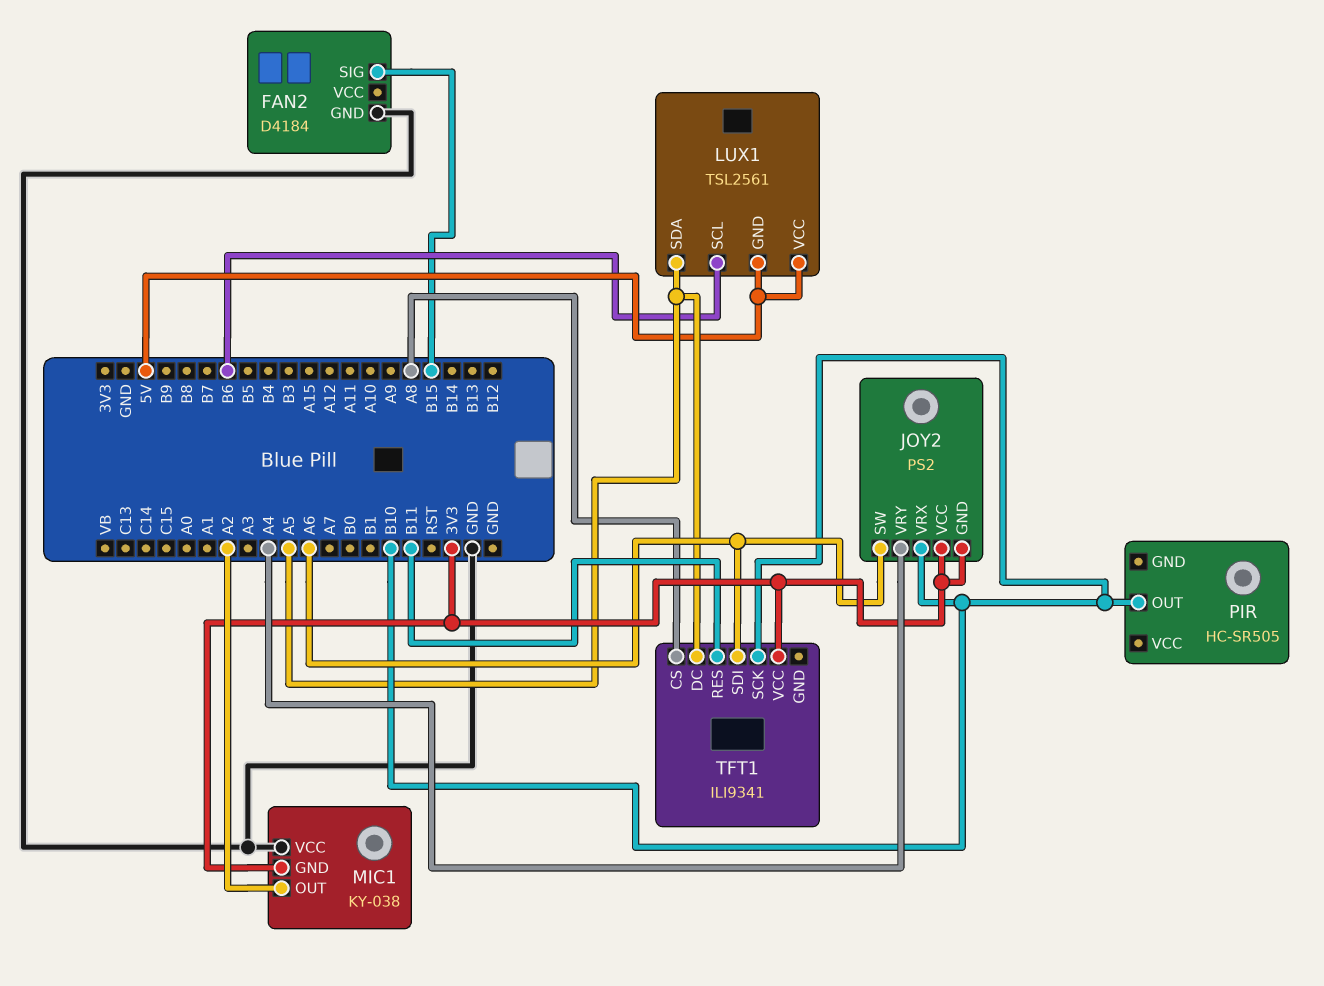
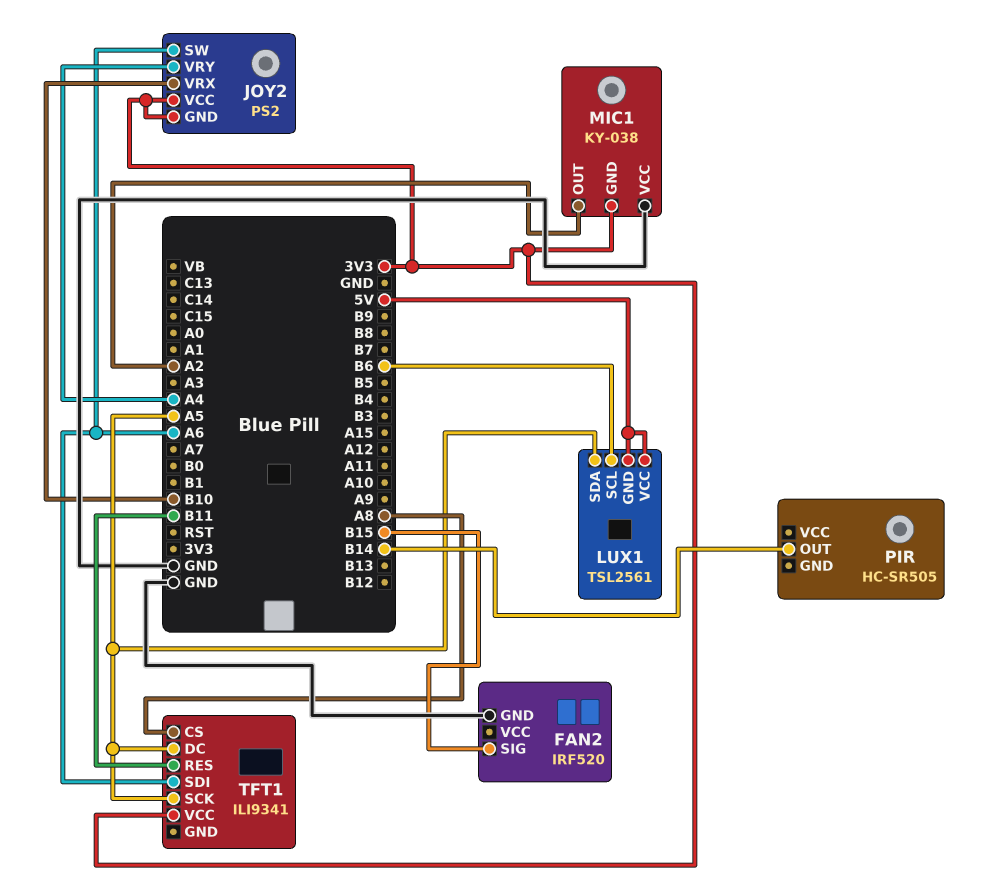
FAN2: D4184 -> IRF520
PIR pin OUT: B10 -> B14
TFT1 pin SCK: B10 -> A5

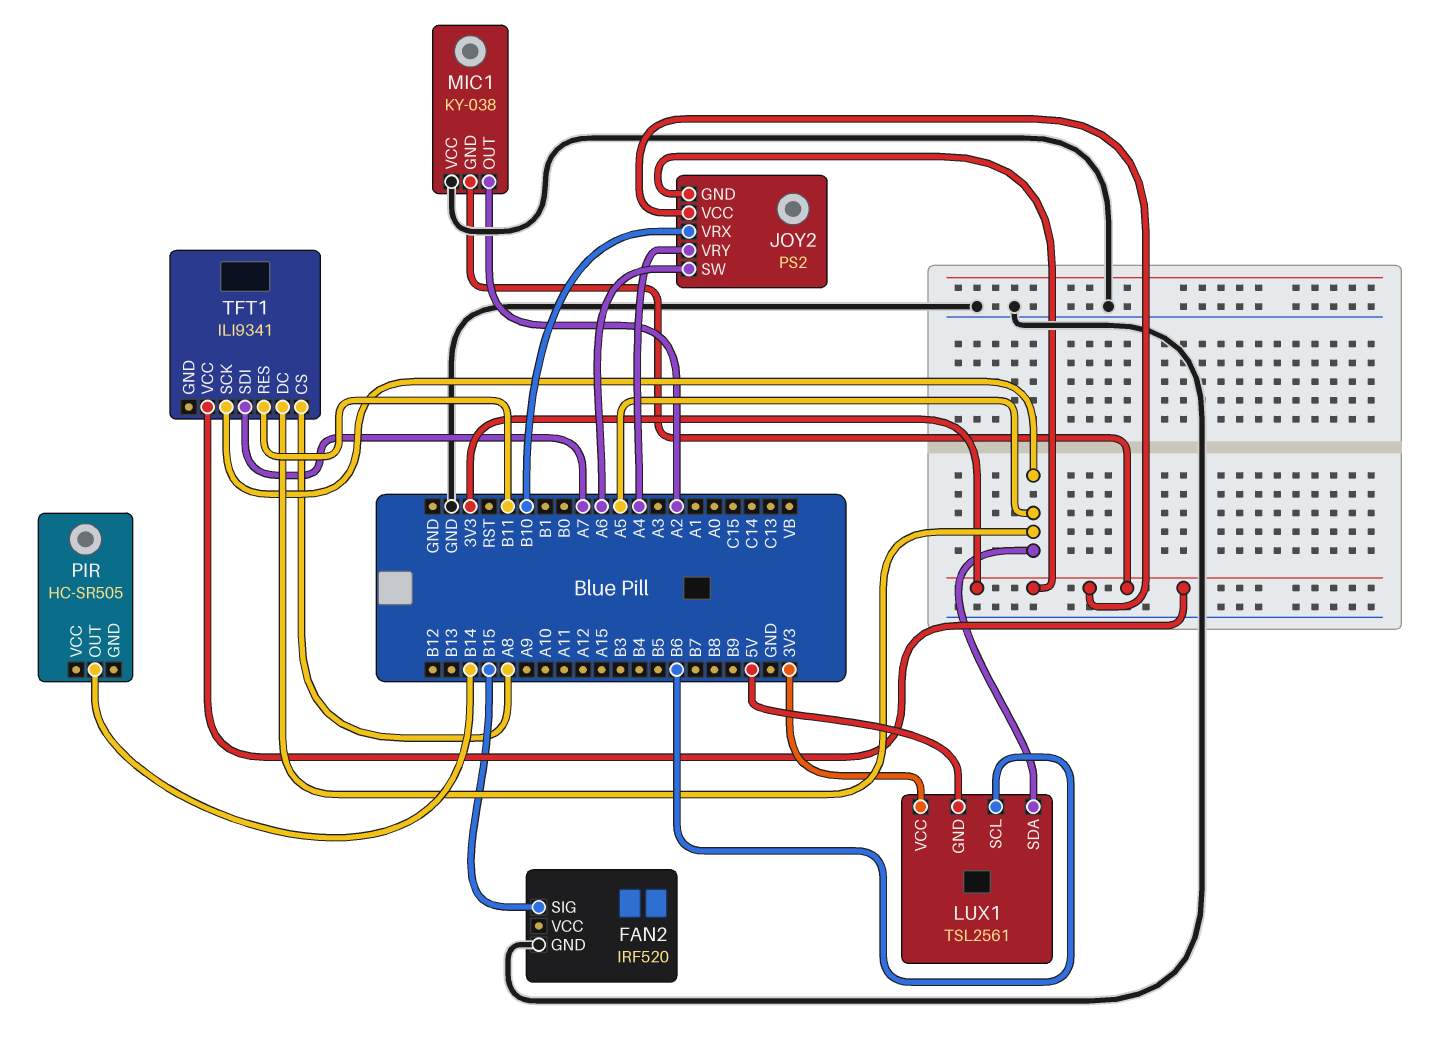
LUX1 pin VCC: 5V -> 3V3
TFT1 pin SDI: A6 -> A7

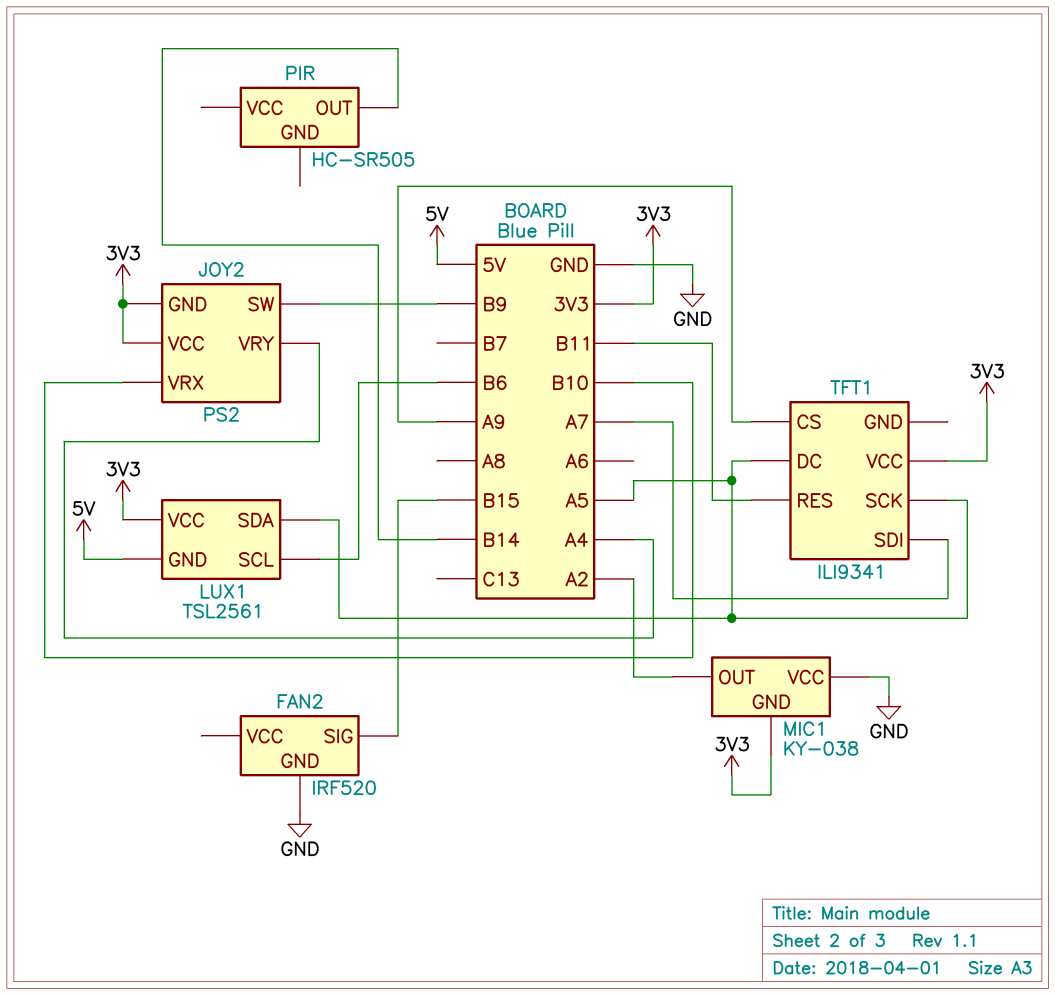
JOY2 pin SW: A6 -> B9
TFT1 pin CS: A8 -> A9

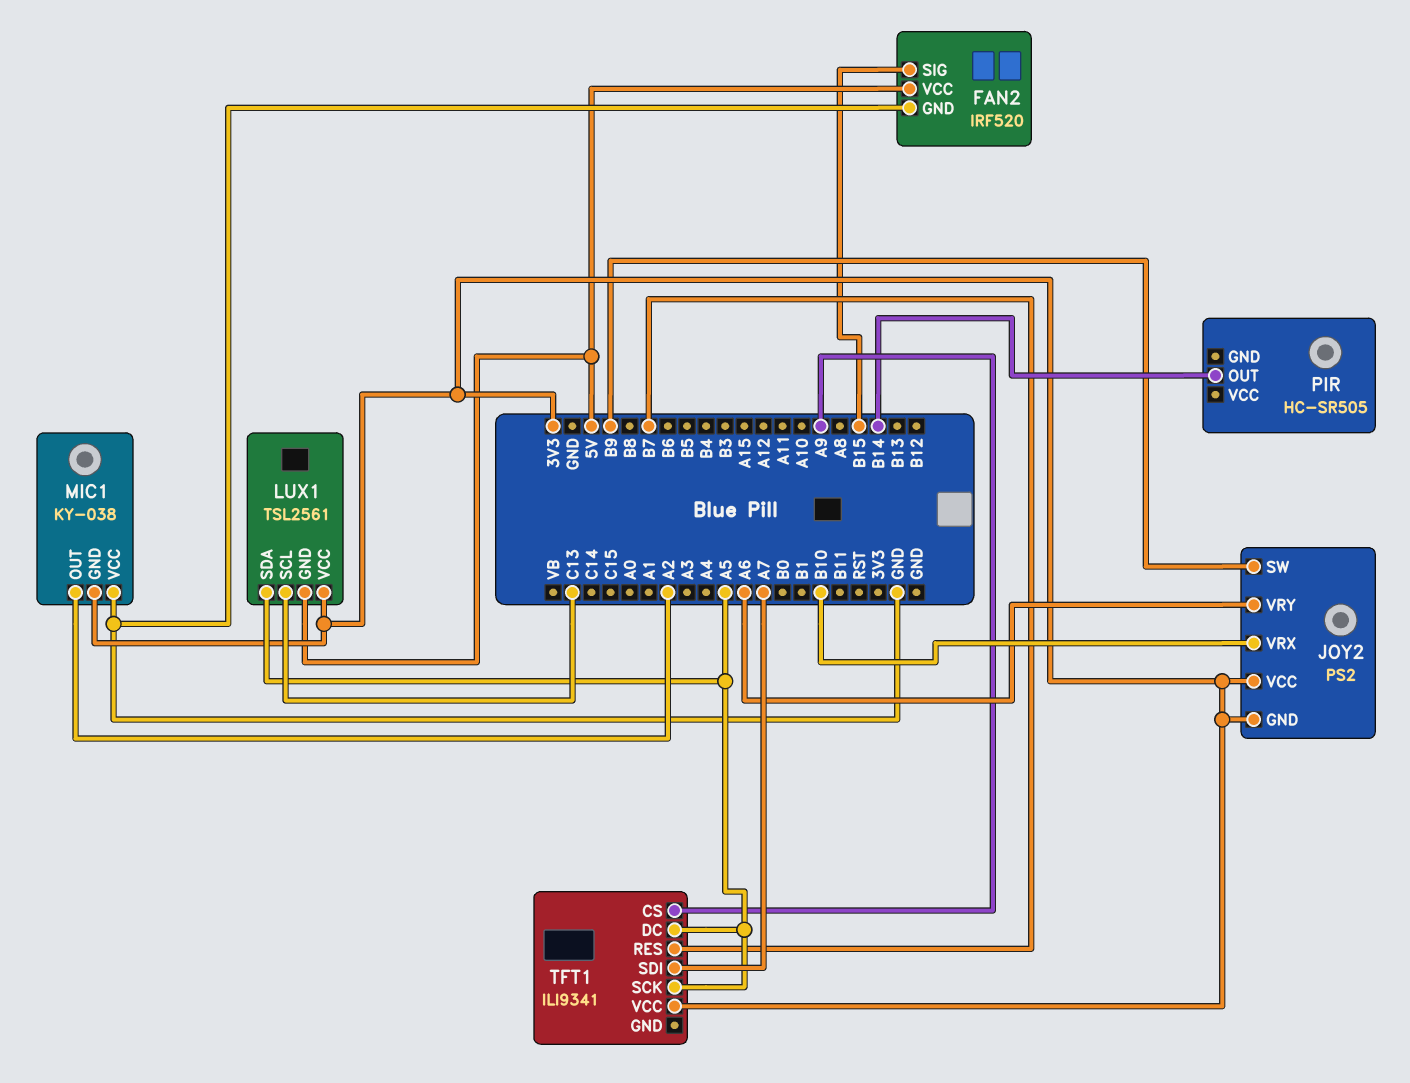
FAN2 pin VCC: none -> 5V
JOY2 pin VRY: A4 -> A6
LUX1 pin SCL: B6 -> C13
TFT1 pin RES: B11 -> B7

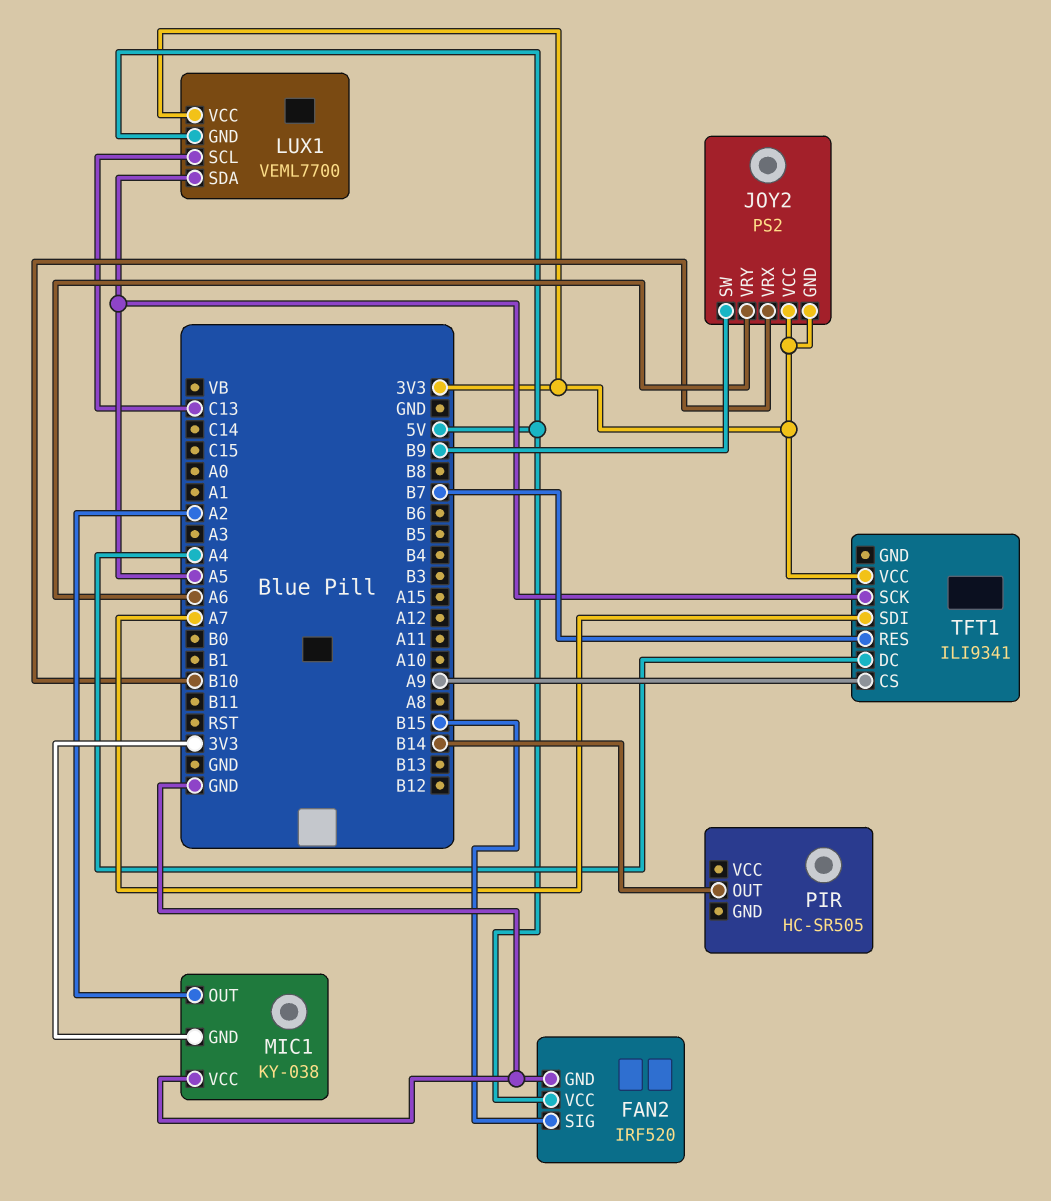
LUX1: TSL2561 -> VEML7700
TFT1 pin DC: A5 -> A4

